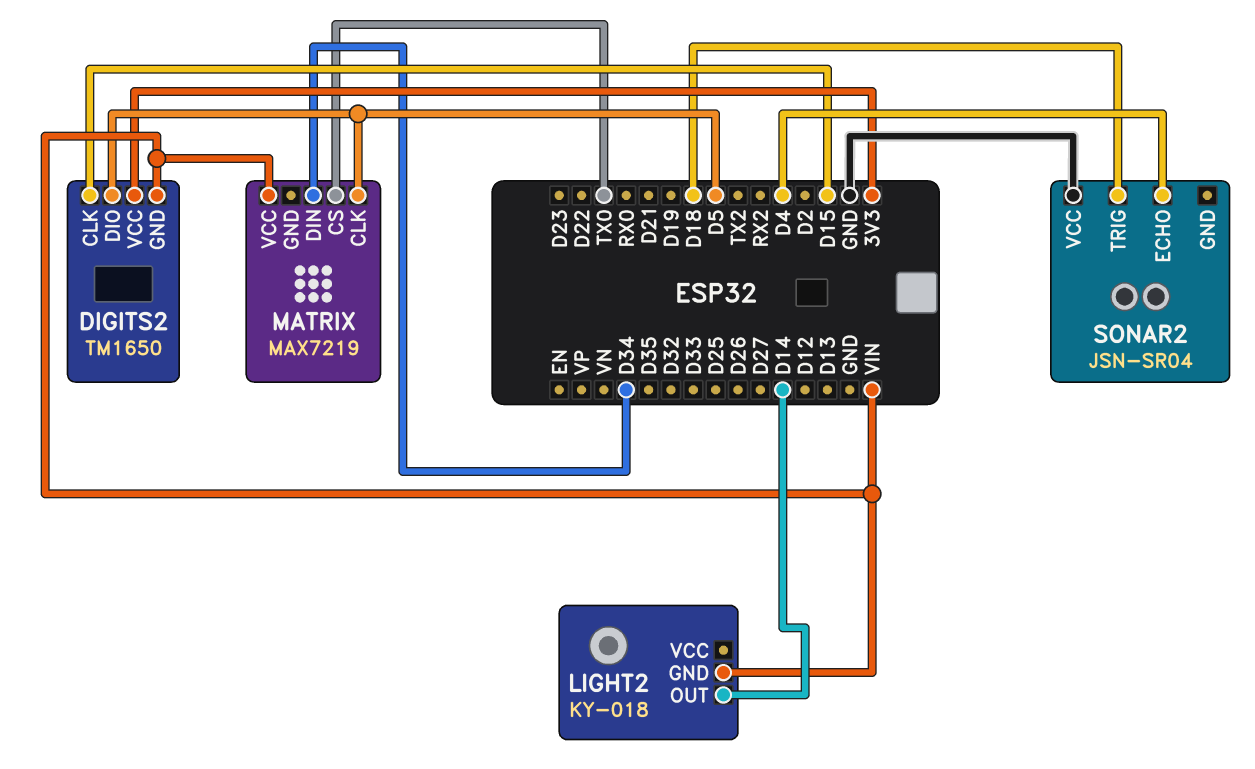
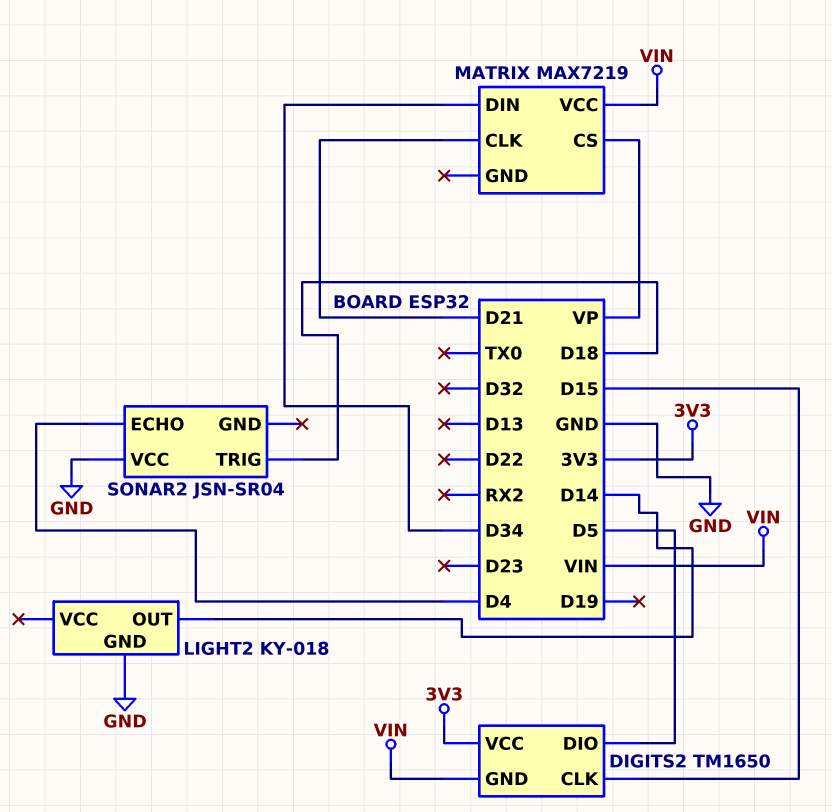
LIGHT2 pin GND: VIN -> GND
MATRIX pin CLK: D5 -> D21
MATRIX pin CS: TX0 -> VP

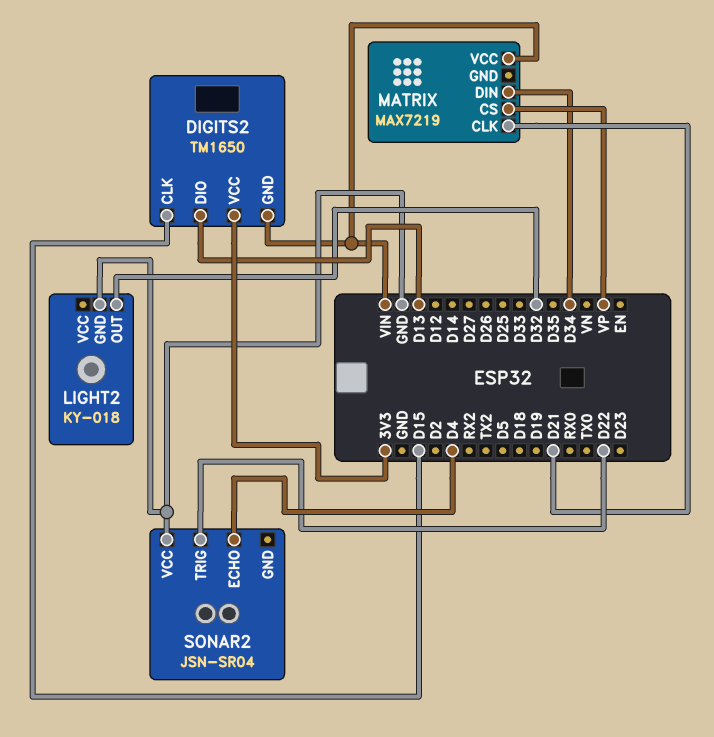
DIGITS2 pin DIO: D5 -> D13
LIGHT2 pin OUT: D14 -> D32
SONAR2 pin TRIG: D18 -> D22

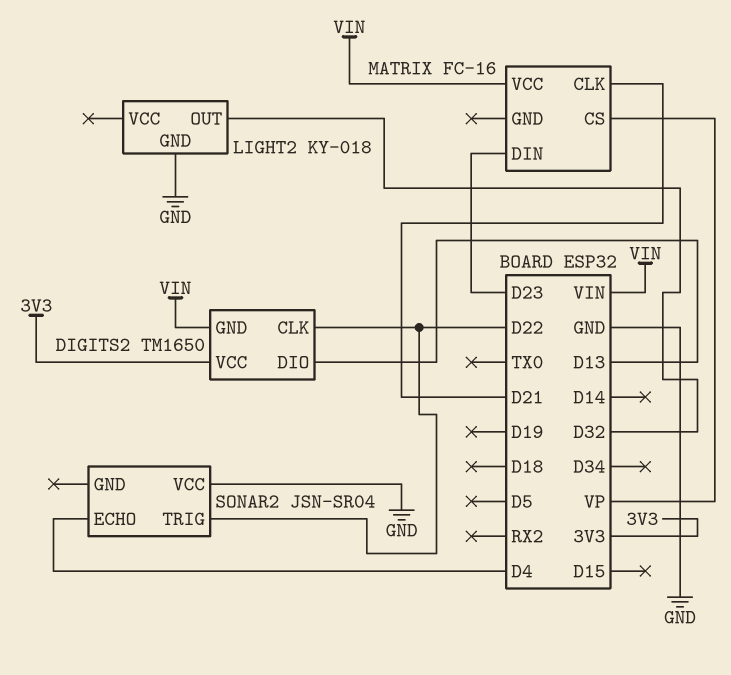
DIGITS2 pin CLK: D15 -> D22
MATRIX: MAX7219 -> FC-16
MATRIX pin DIN: D34 -> D23

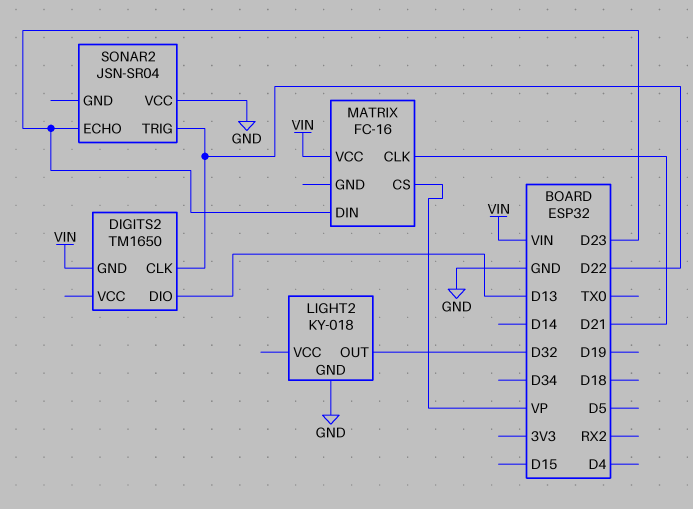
DIGITS2 pin VCC: 3V3 -> none
SONAR2 pin ECHO: D4 -> D23

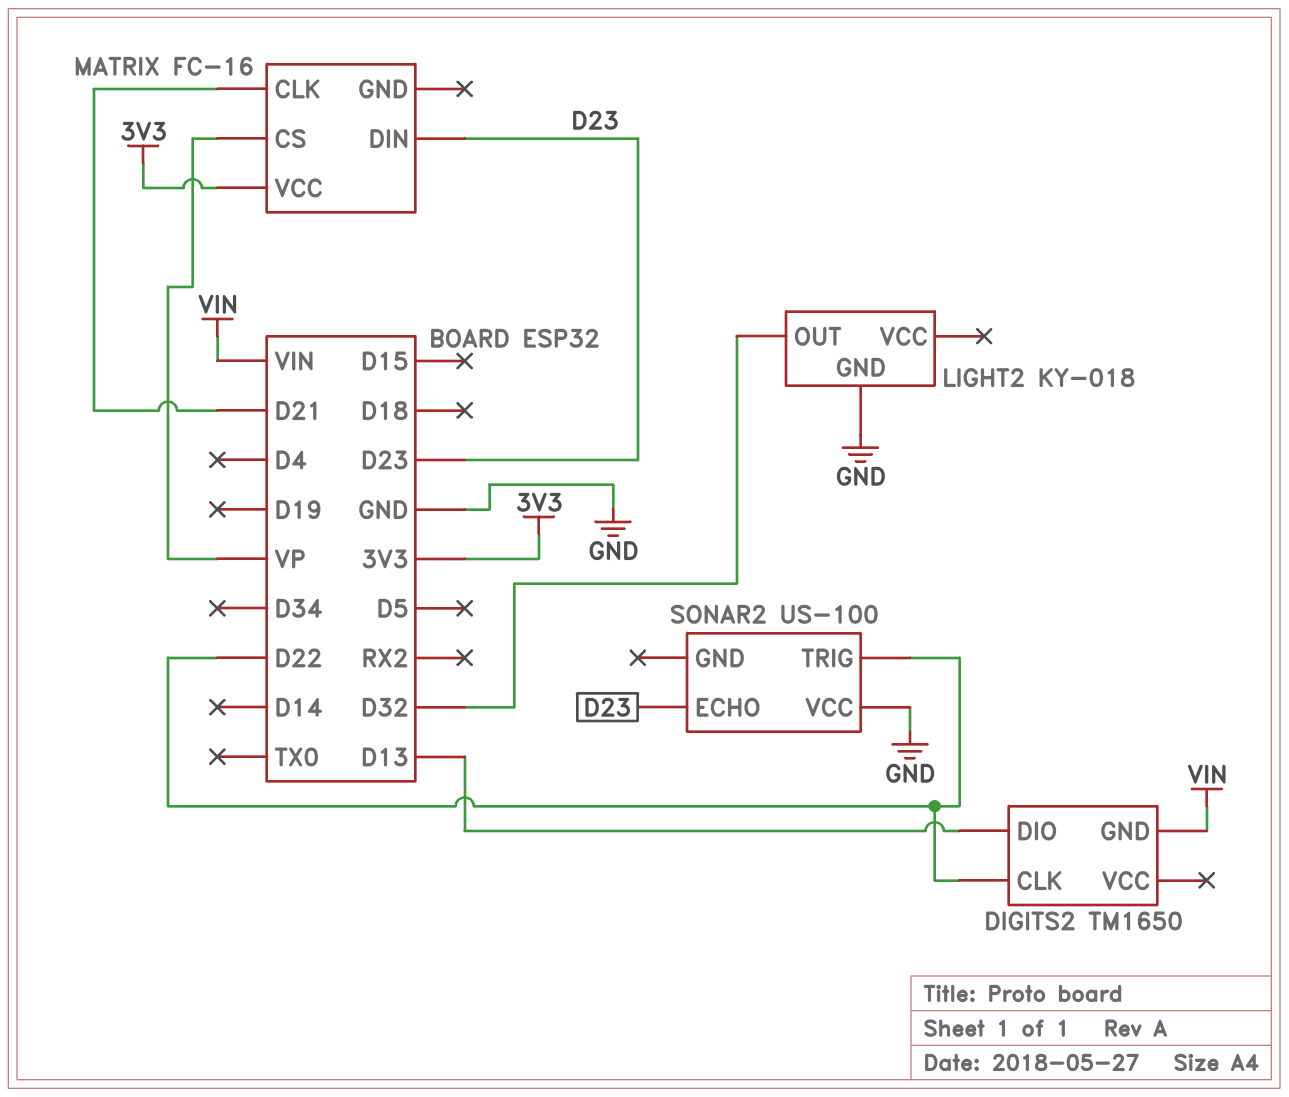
MATRIX pin VCC: VIN -> 3V3
SONAR2: JSN-SR04 -> US-100

